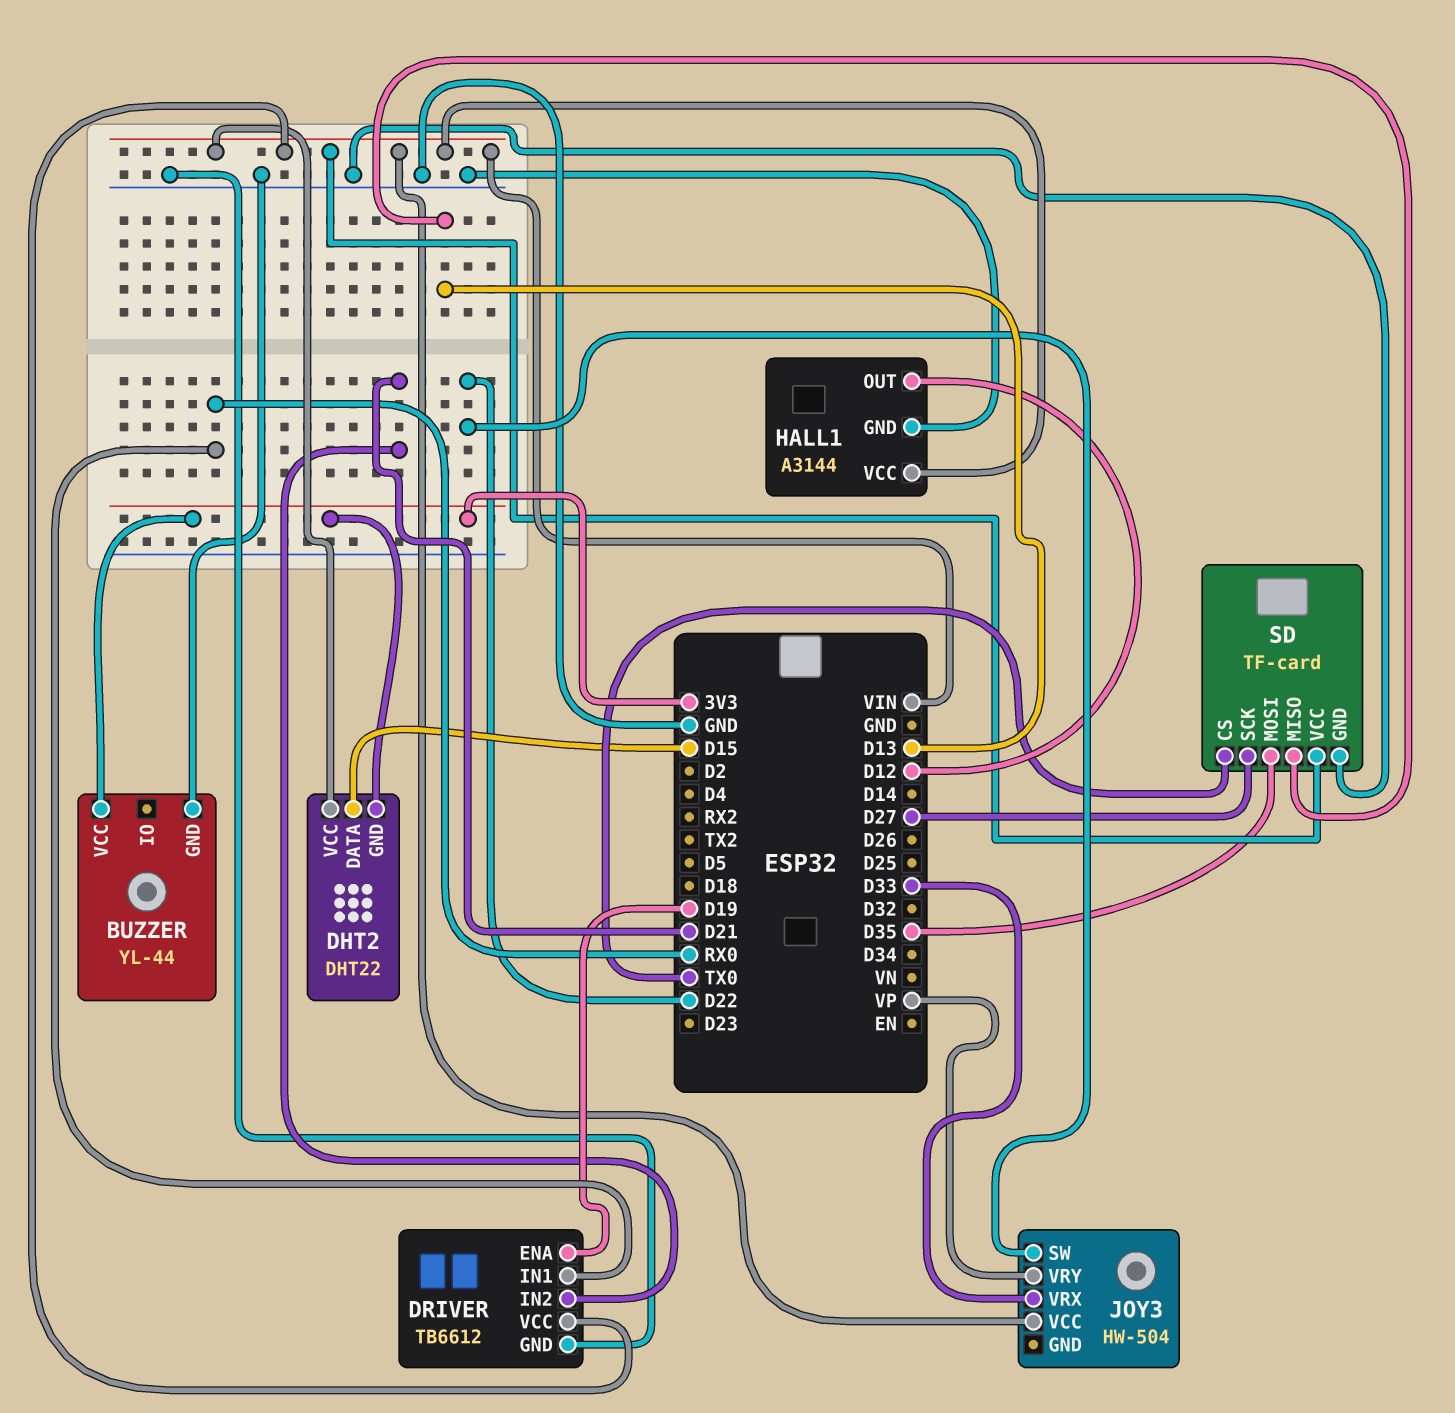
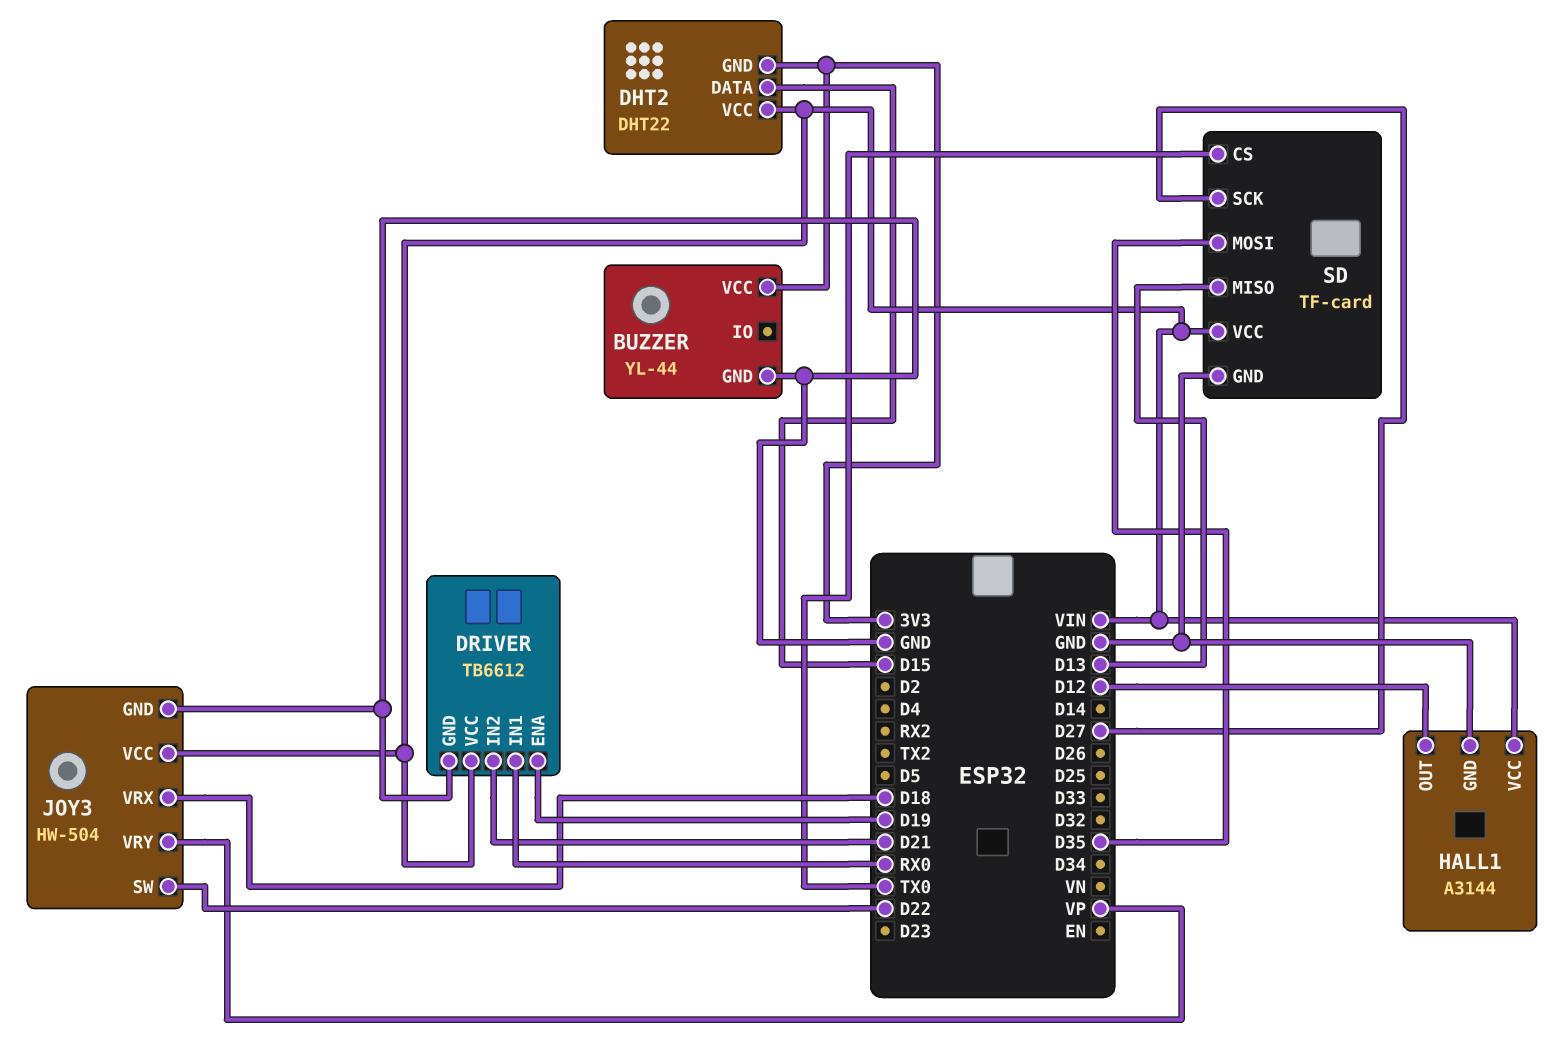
JOY3 pin GND: none -> GND
JOY3 pin VRX: D33 -> D18

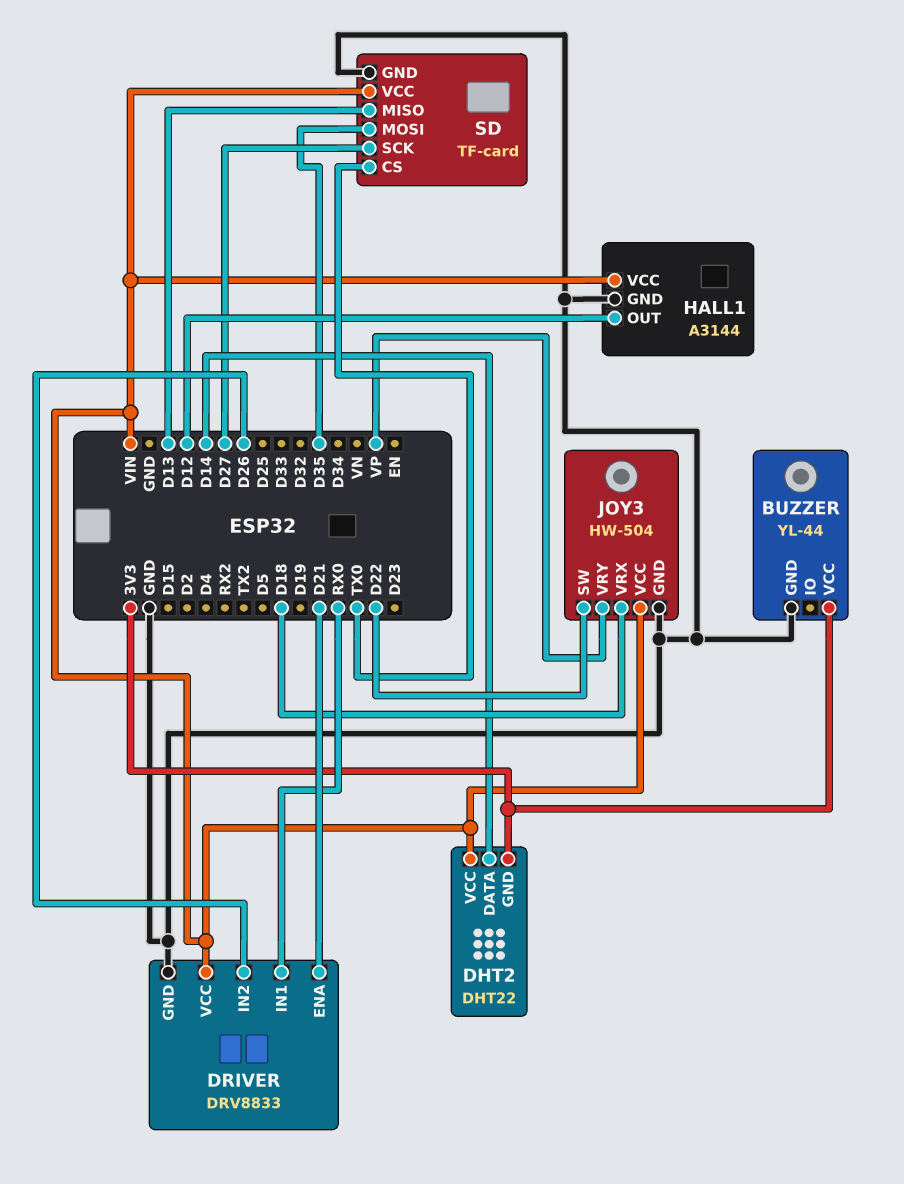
DHT2 pin DATA: D15 -> D14
DRIVER: TB6612 -> DRV8833
DRIVER pin ENA: D19 -> D21
DRIVER pin IN2: D21 -> D26

